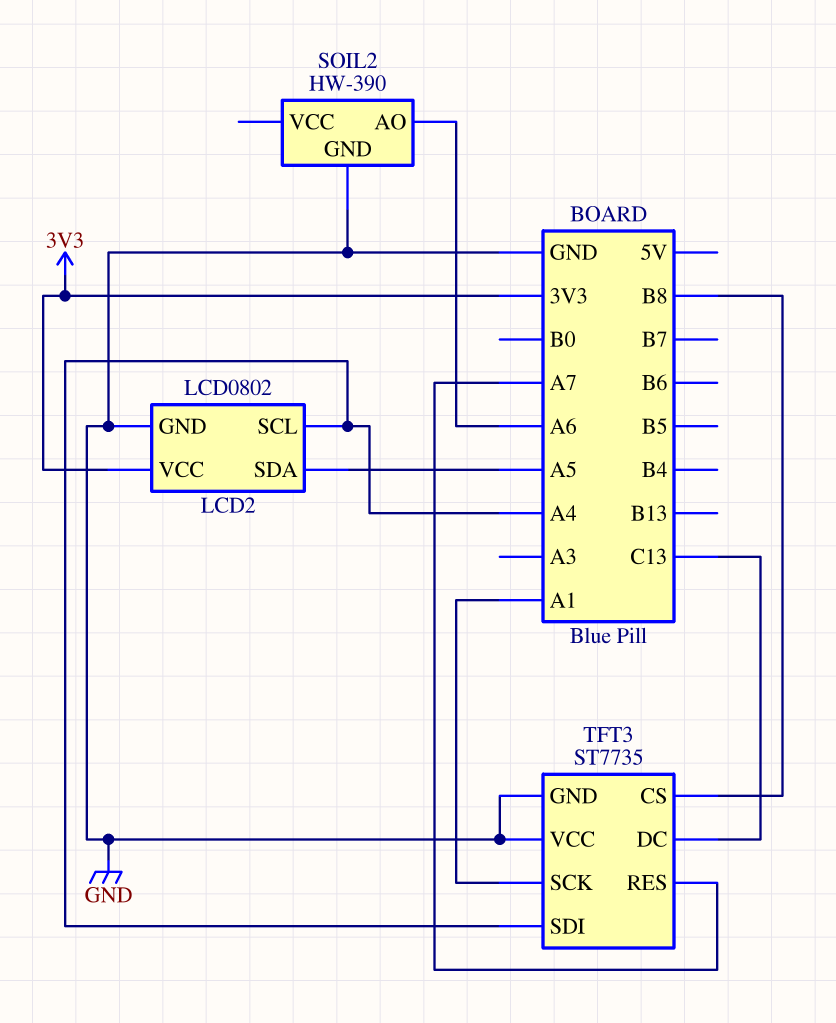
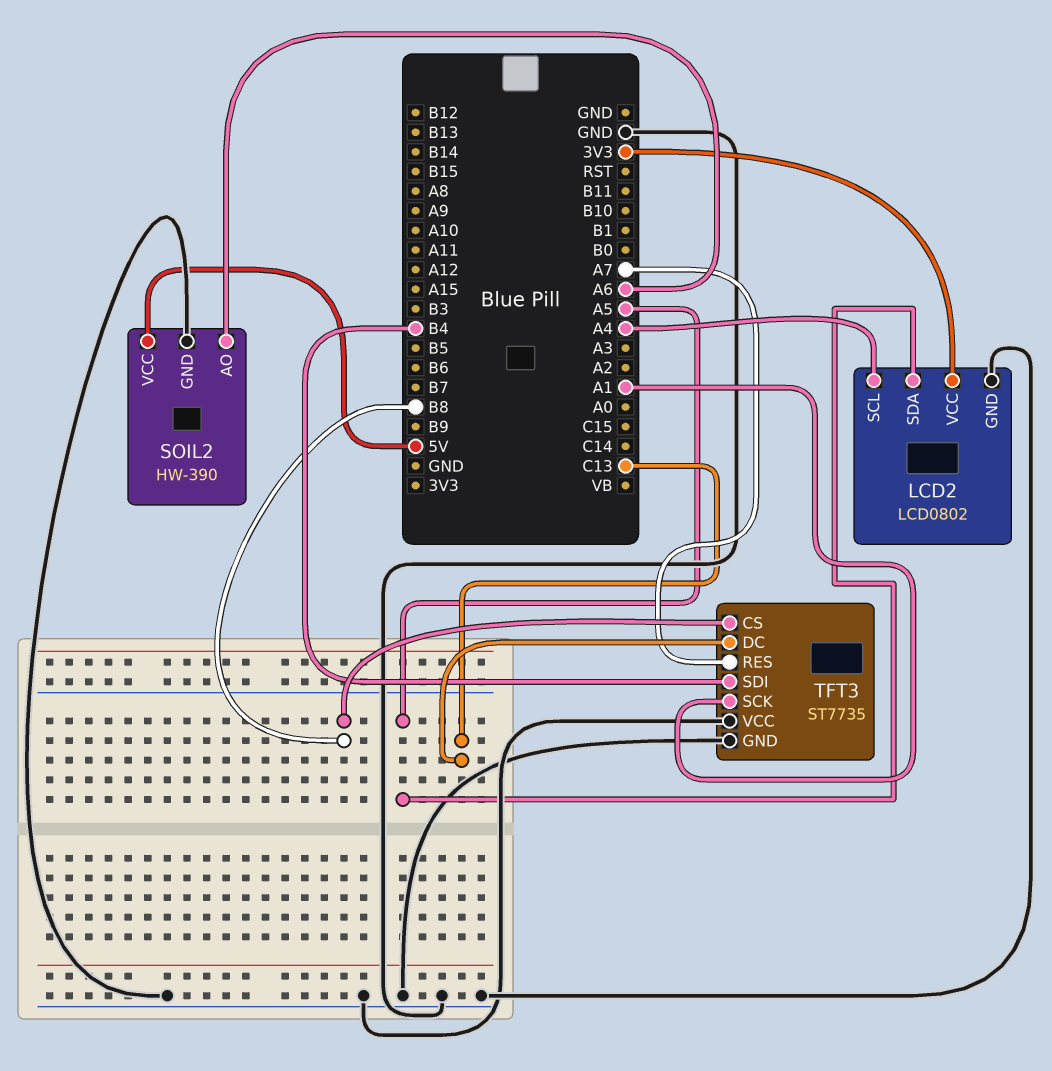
SOIL2 pin VCC: none -> 5V
TFT3 pin SDI: A4 -> B4

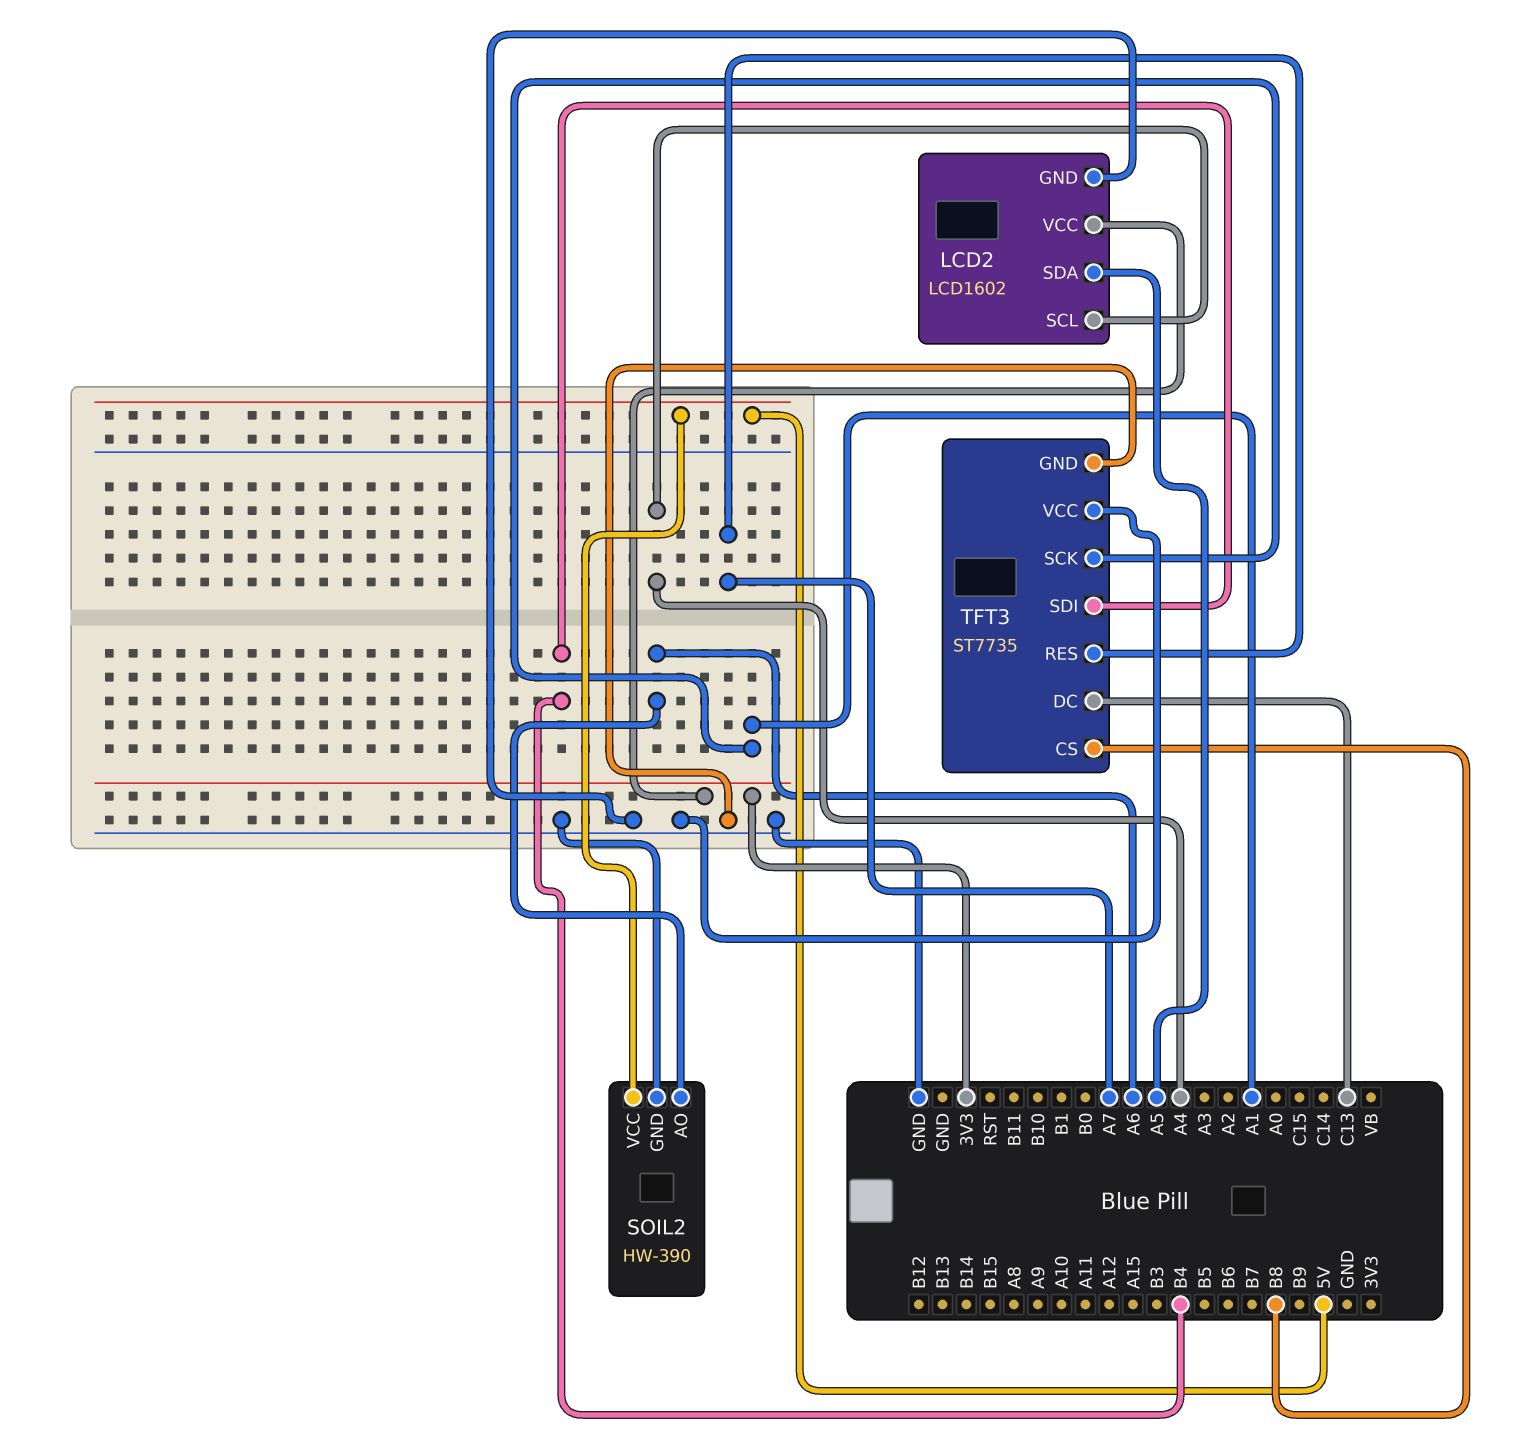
LCD2: LCD0802 -> LCD1602

